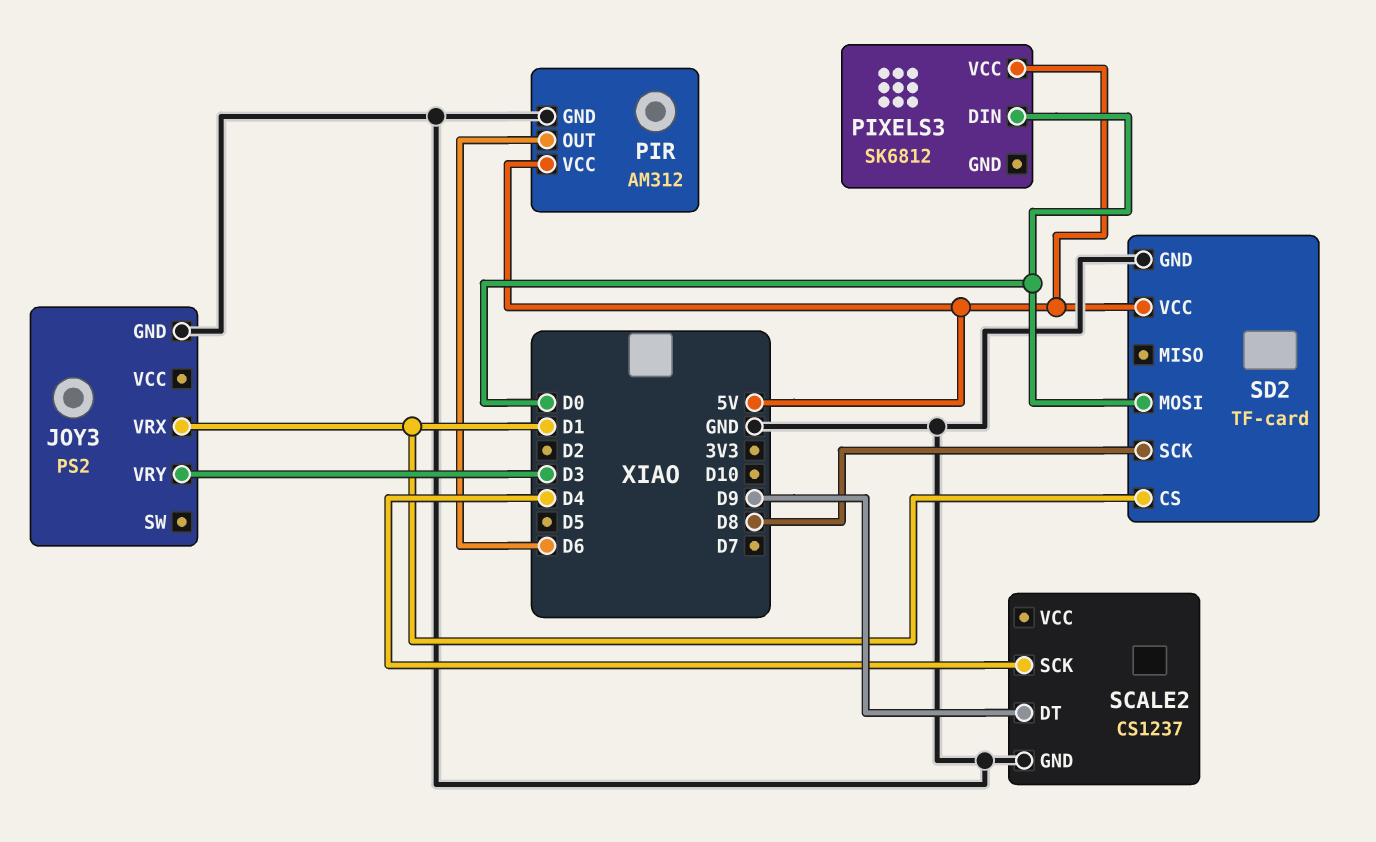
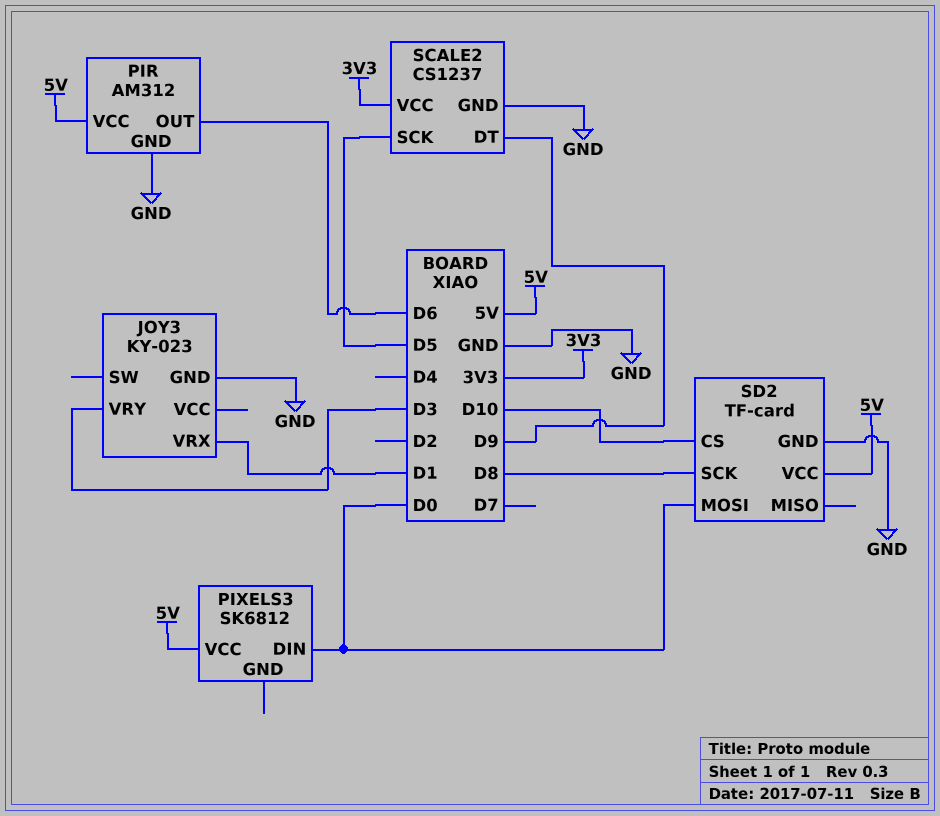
JOY3: PS2 -> KY-023
SCALE2 pin SCK: D4 -> D5
SCALE2 pin VCC: none -> 3V3
SD2 pin CS: D1 -> D10

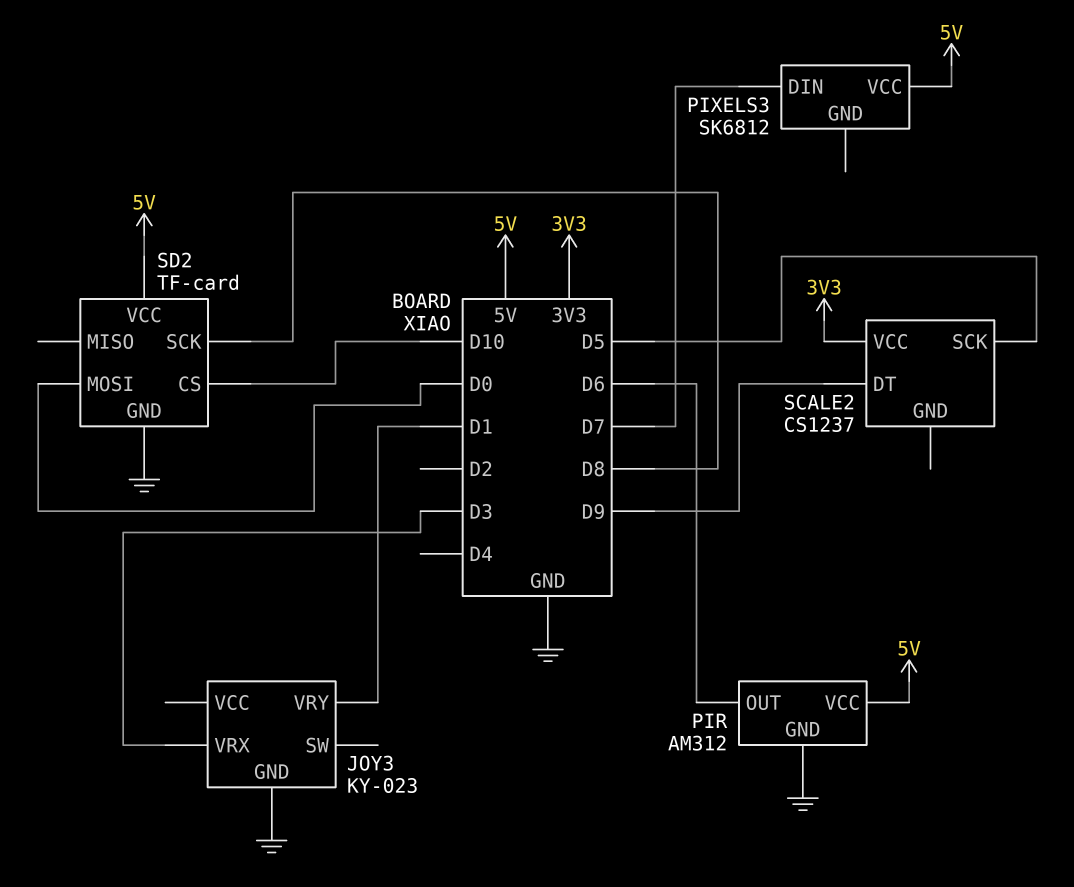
JOY3 pin VRX: D1 -> D3
JOY3 pin VRY: D3 -> D1
PIXELS3 pin DIN: D0 -> D7
SCALE2 pin GND: GND -> none

